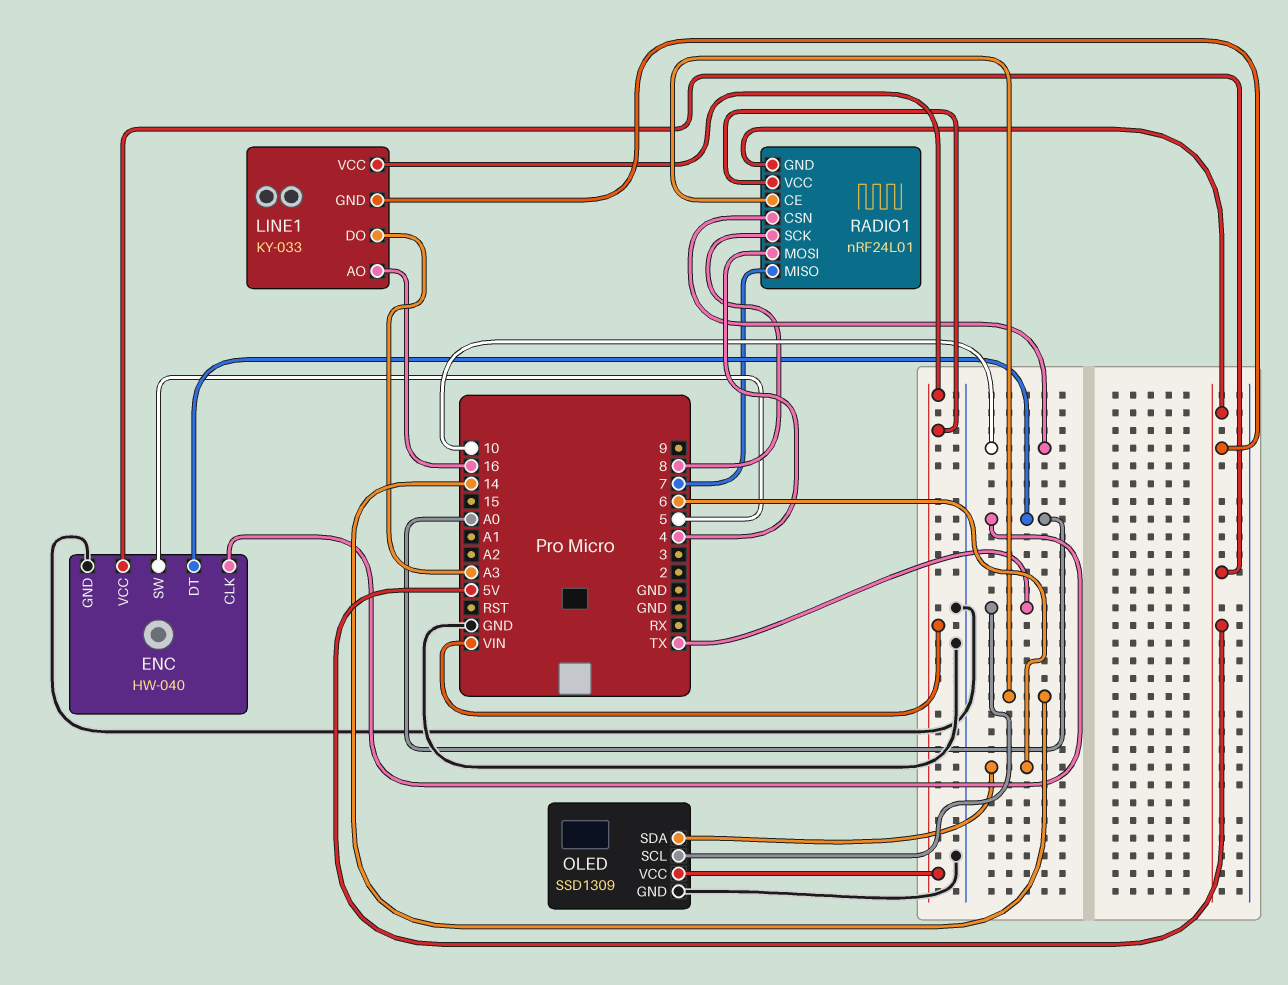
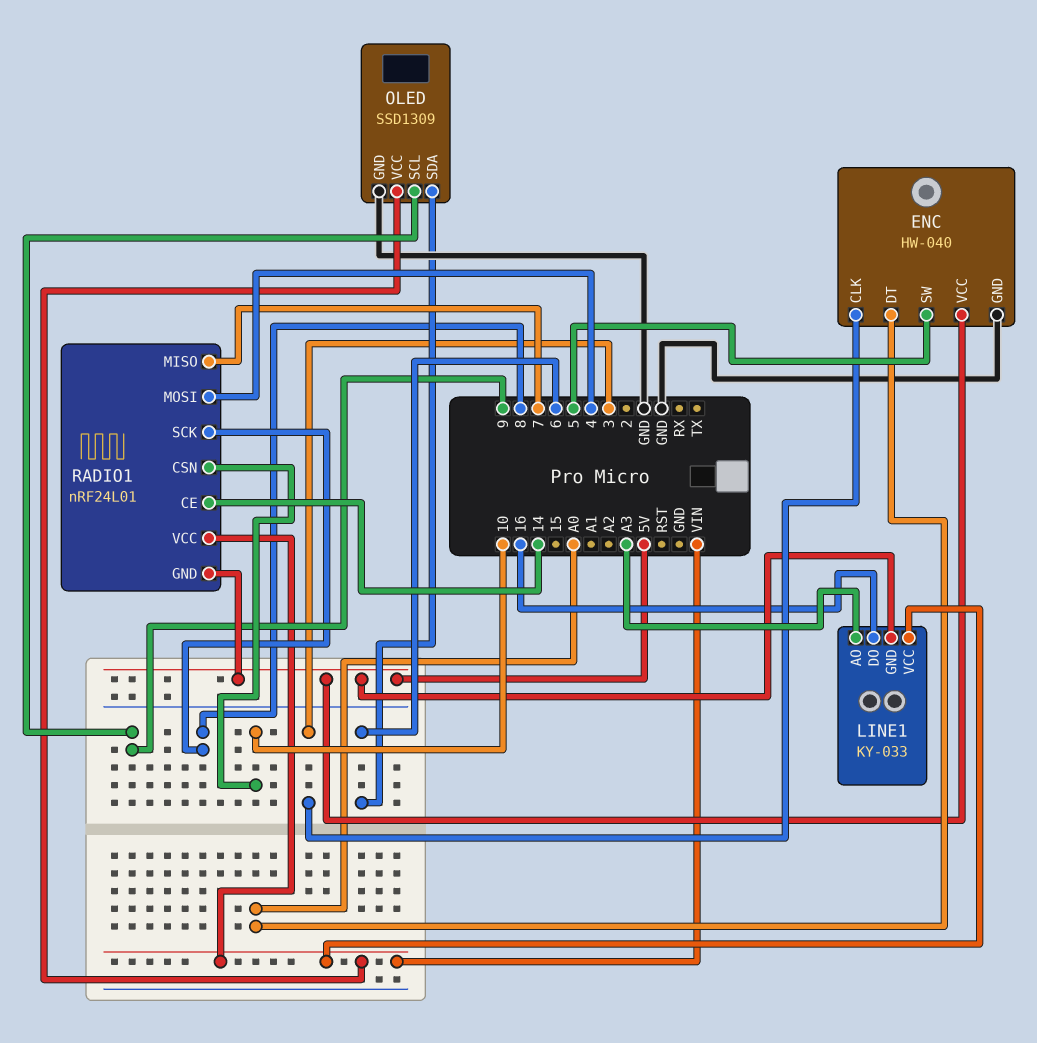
ENC pin CLK: A0 -> 3
LINE1 pin AO: 16 -> A3
LINE1 pin DO: A3 -> 16
OLED pin SCL: TX -> 9

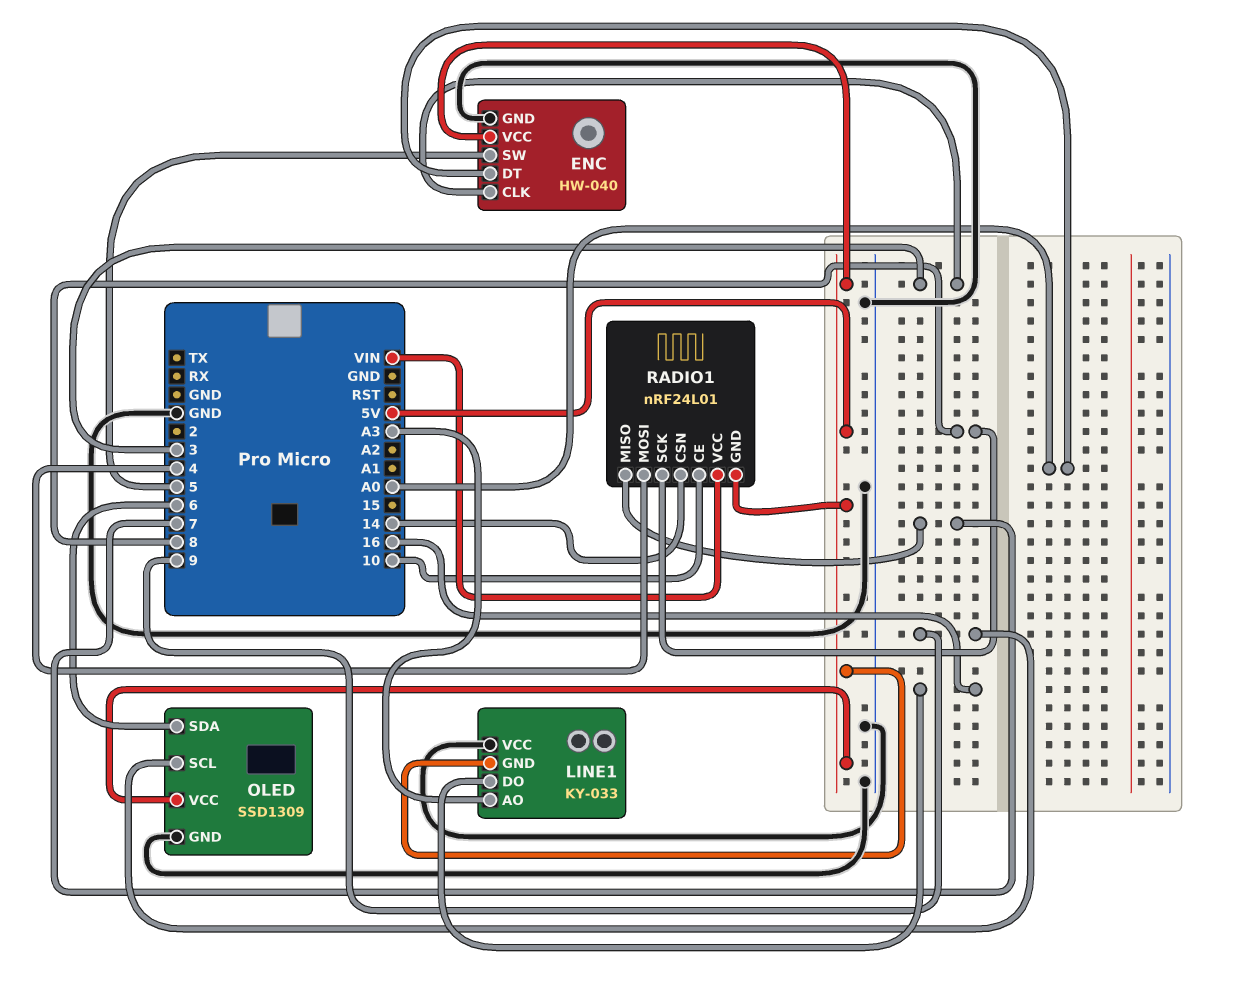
LINE1 pin VCC: VIN -> GND
OLED pin VCC: VIN -> 5V
RADIO1 pin CE: 14 -> 10
RADIO1 pin CSN: 10 -> 14

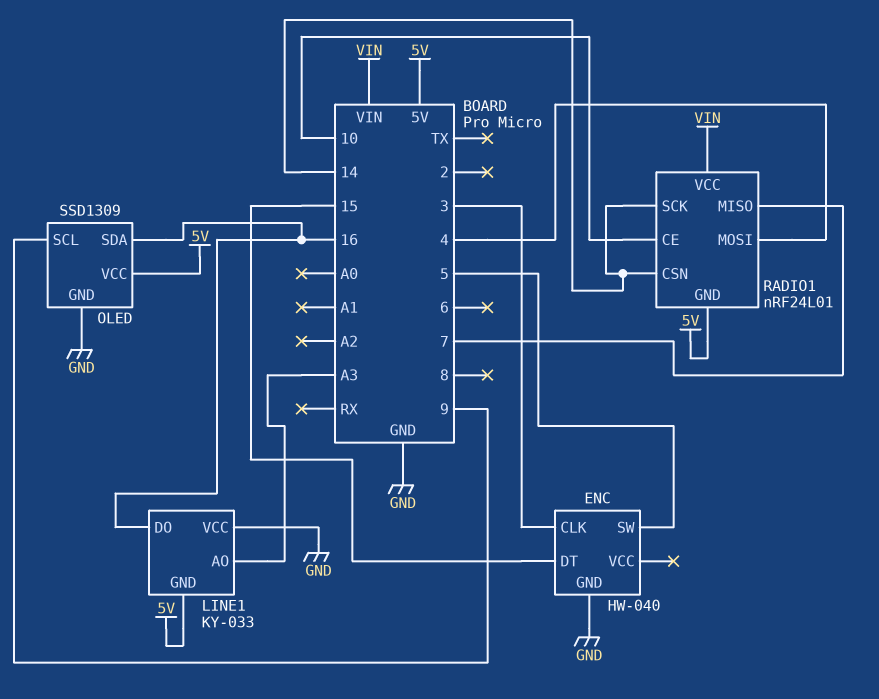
ENC pin DT: A0 -> 15
ENC pin VCC: 5V -> none
OLED pin SDA: 6 -> 16
RADIO1 pin SCK: 8 -> 14

